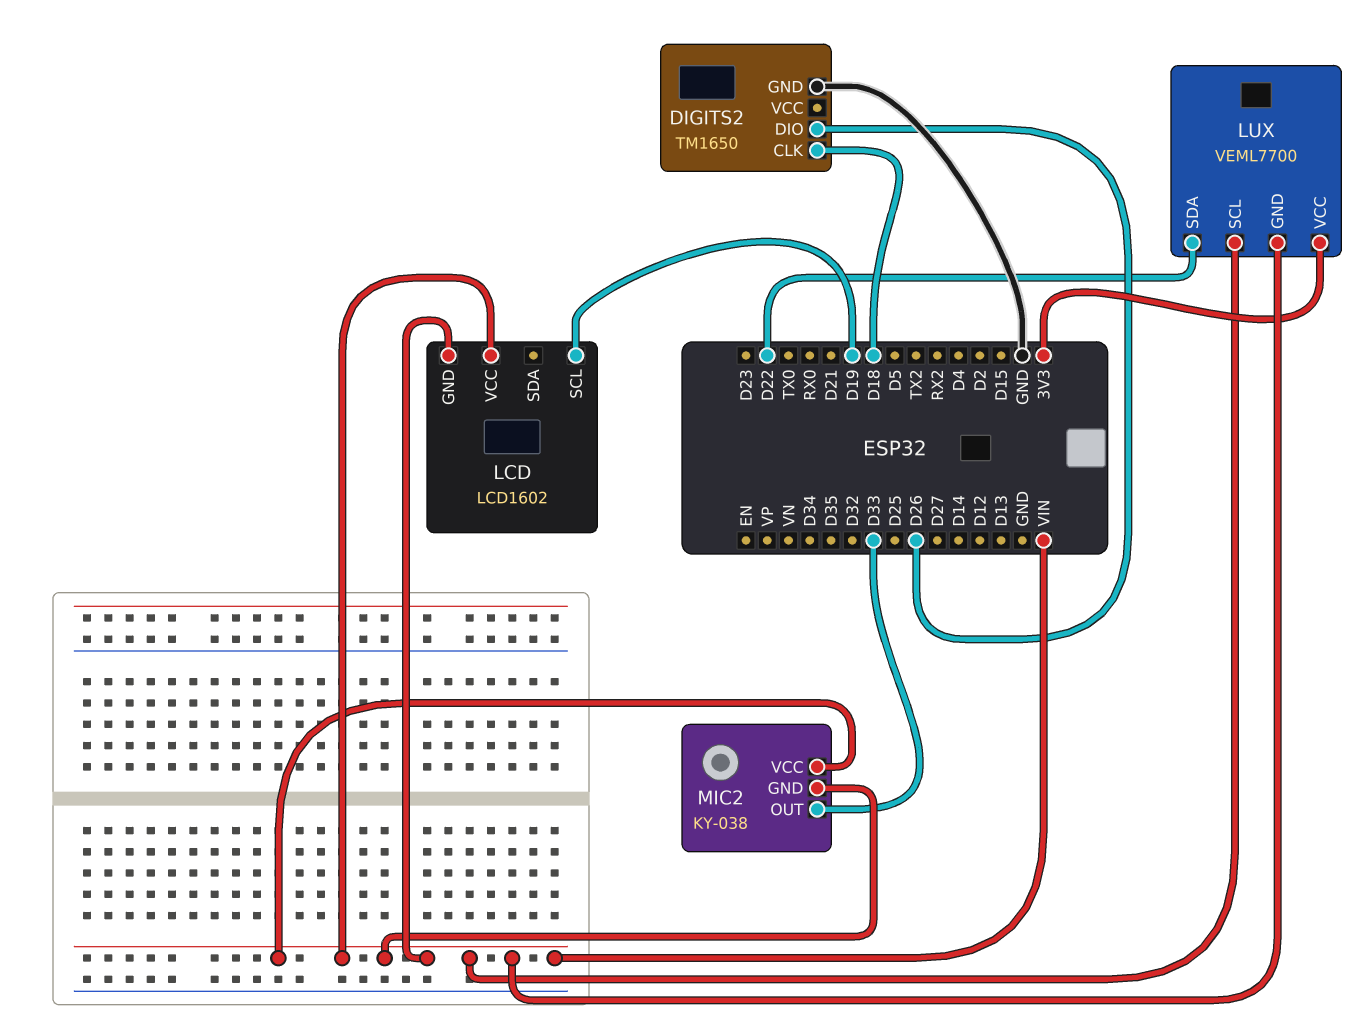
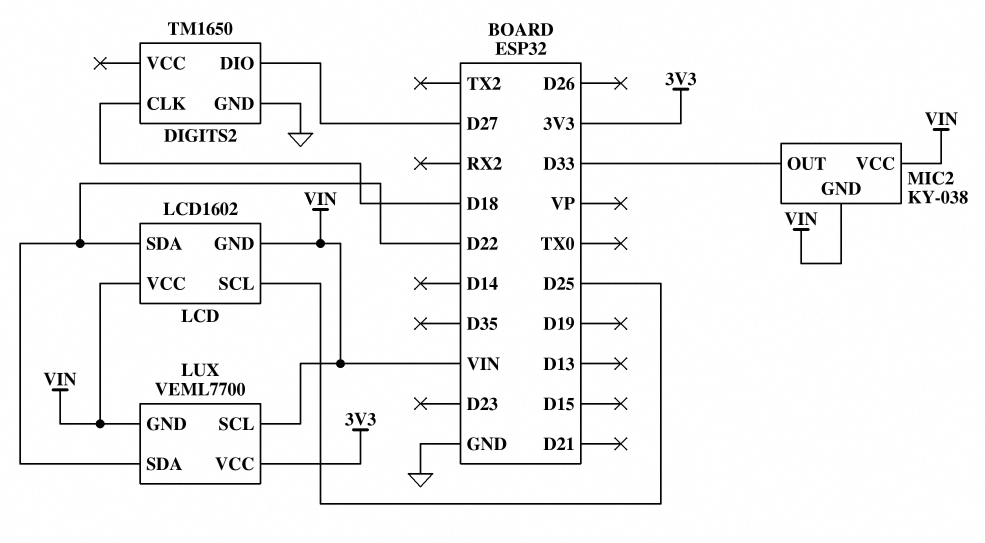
DIGITS2 pin DIO: D26 -> D27
LCD pin SCL: D19 -> D25
LCD pin SDA: none -> D22

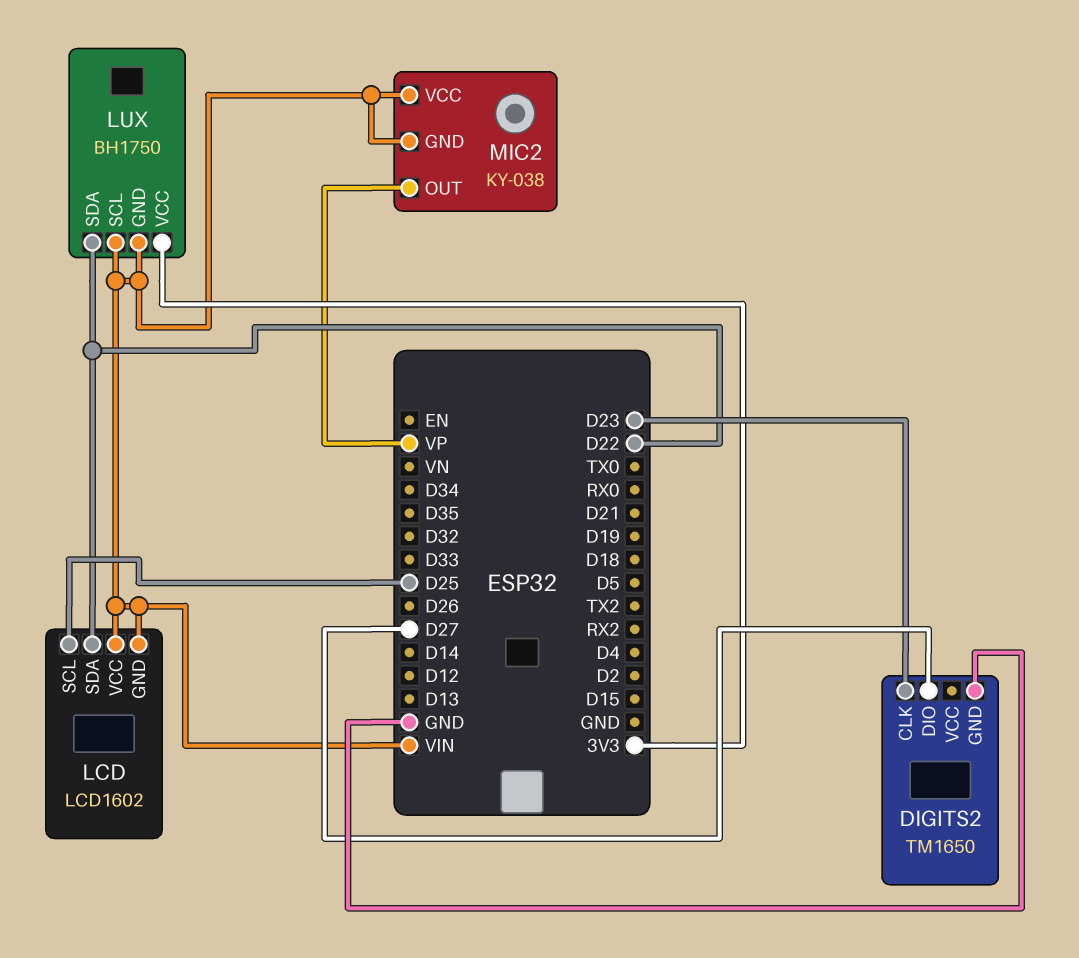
DIGITS2 pin CLK: D18 -> D23
LUX: VEML7700 -> BH1750
MIC2 pin OUT: D33 -> VP

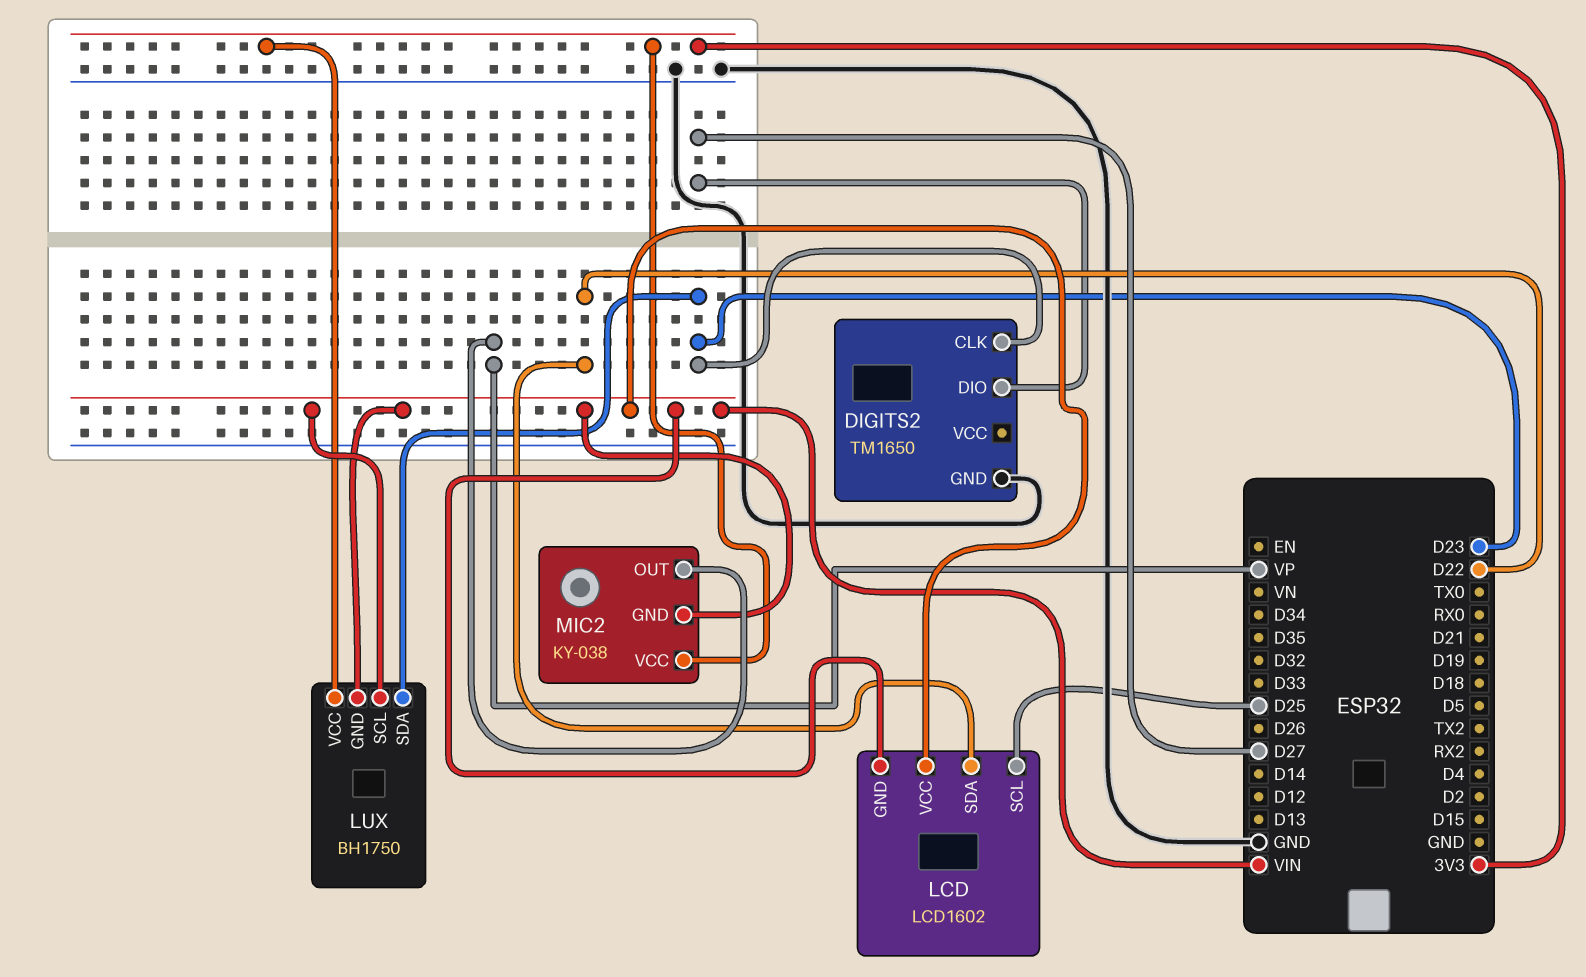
LUX pin SDA: D22 -> D23
MIC2 pin VCC: VIN -> 3V3

